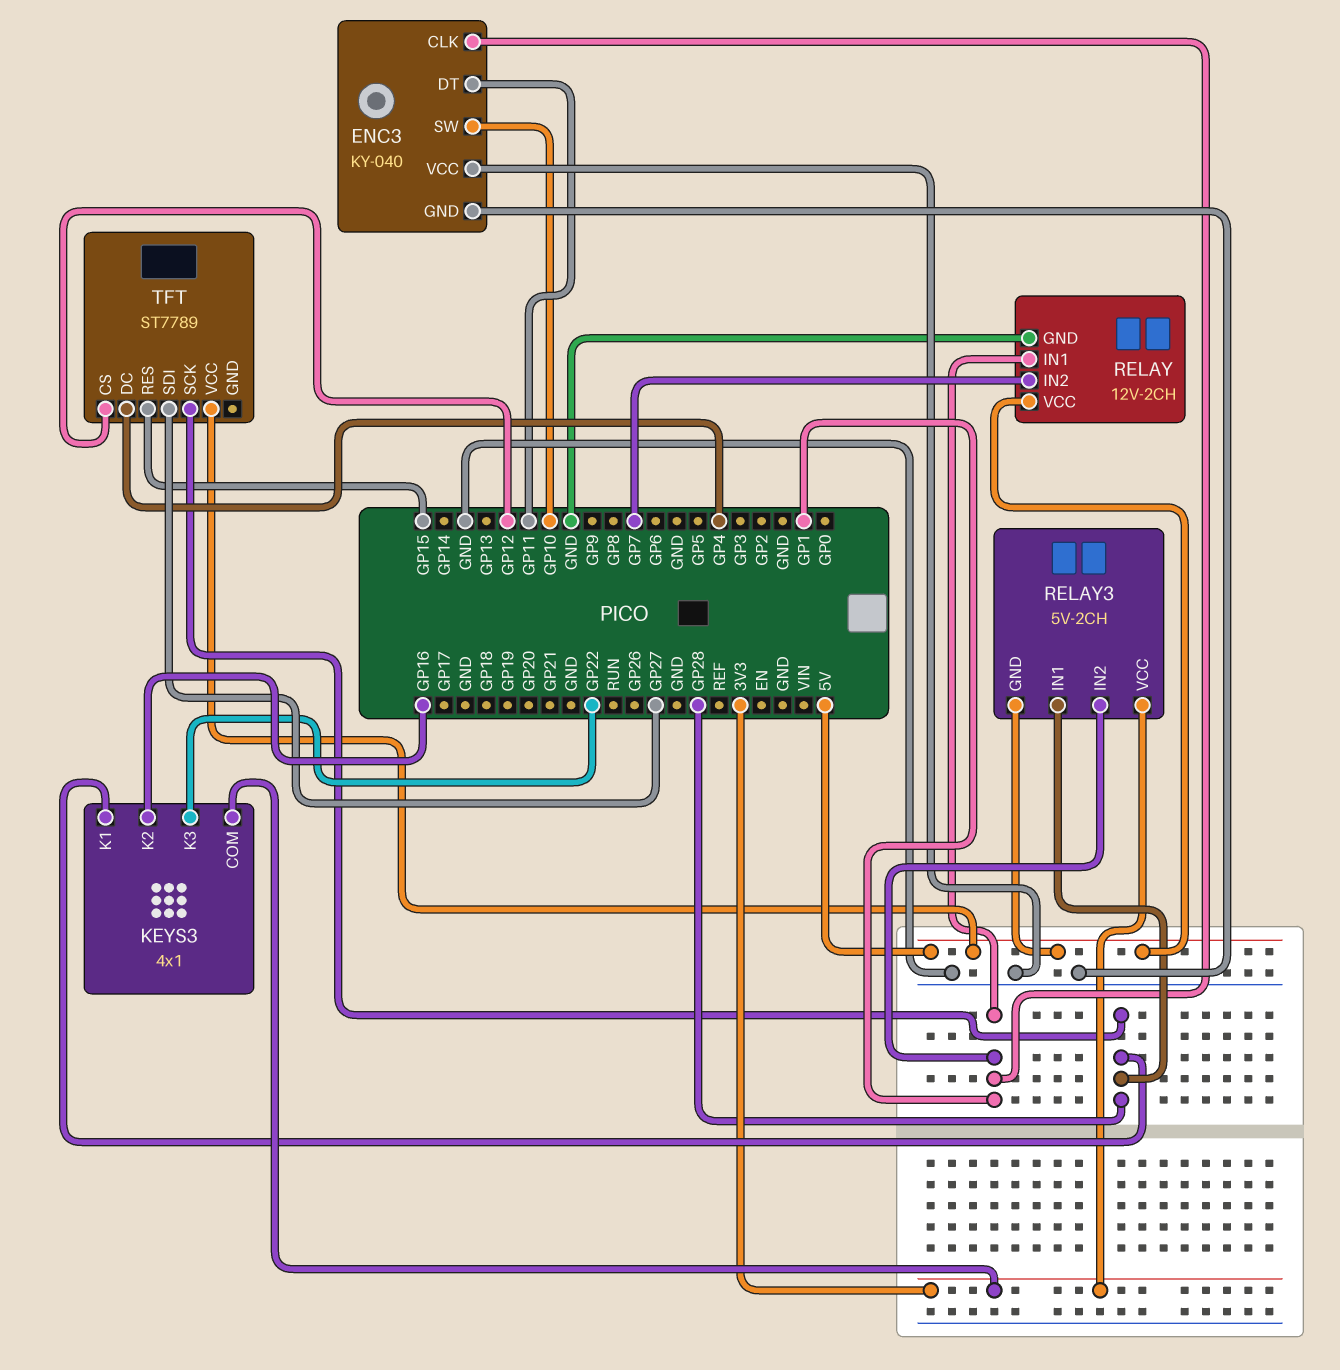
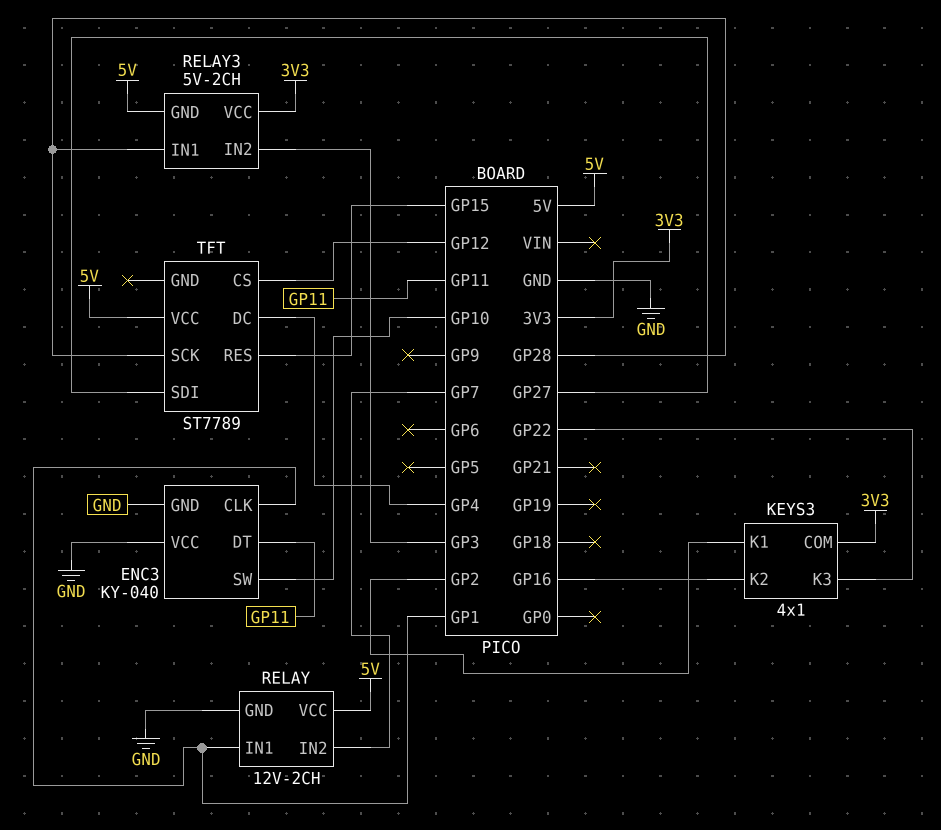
KEYS3 pin K1: GP28 -> GP2
RELAY3 pin IN2: GP1 -> GP3

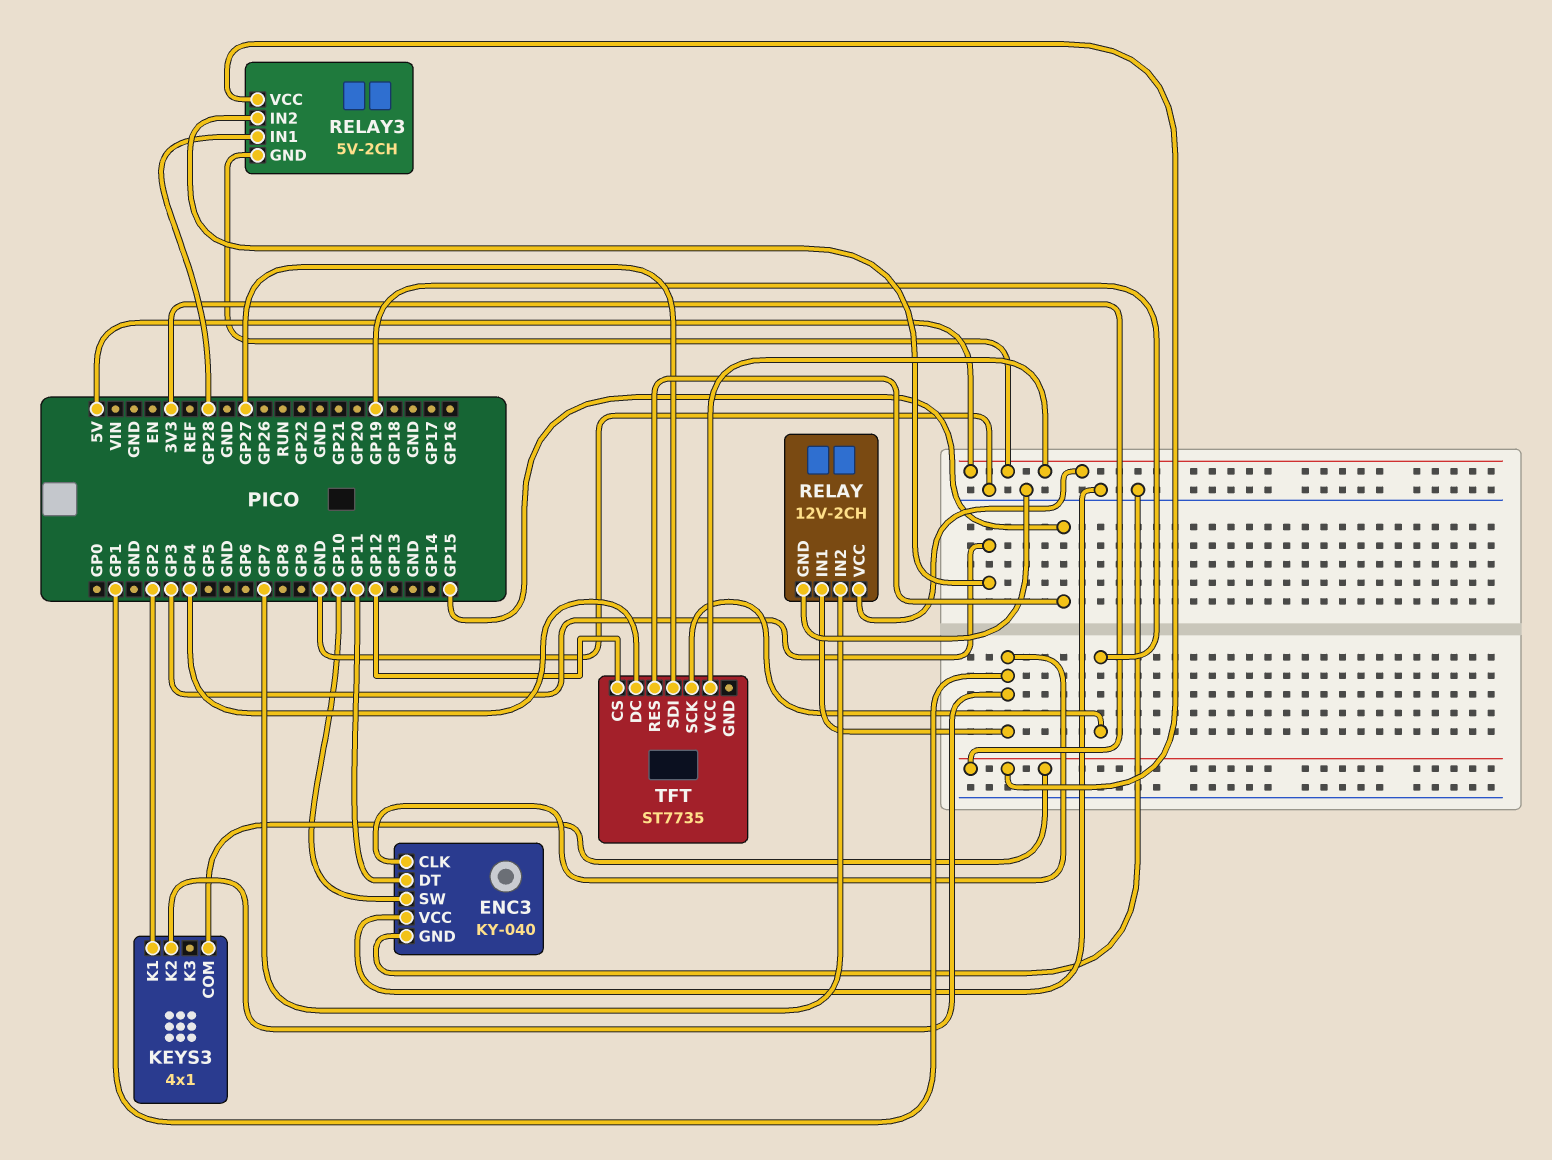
KEYS3 pin K2: GP16 -> GP1
KEYS3 pin K3: GP22 -> none
TFT: ST7789 -> ST7735
TFT pin SCK: GP28 -> GP19

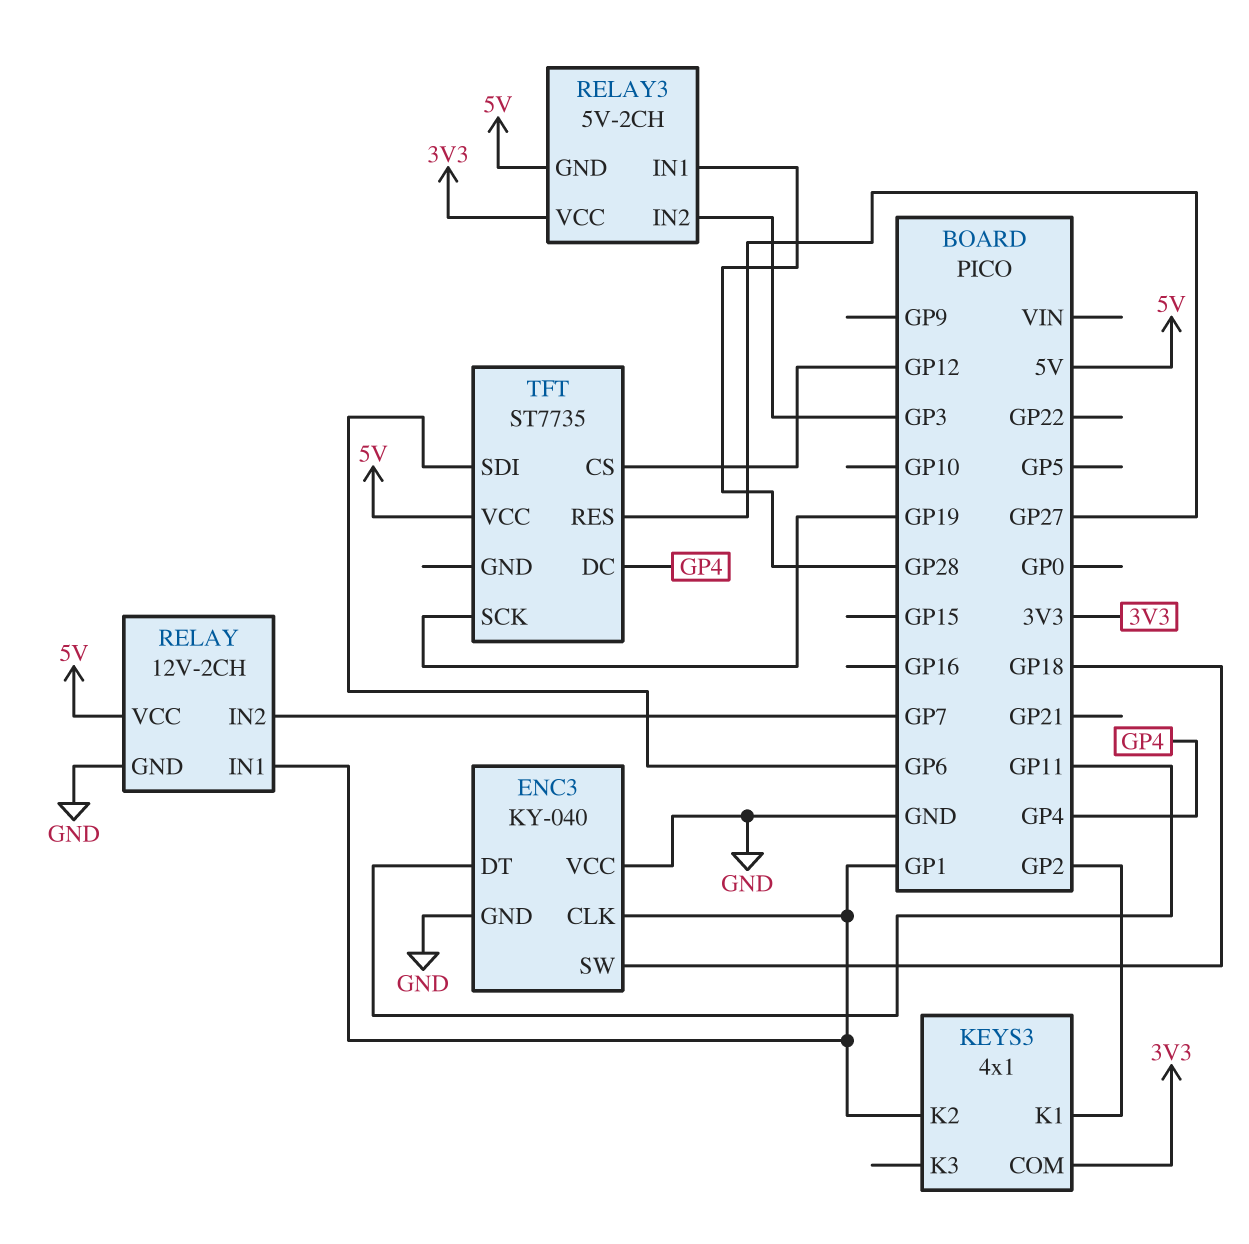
ENC3 pin SW: GP10 -> GP18
TFT pin RES: GP15 -> GP27
TFT pin SDI: GP27 -> GP6

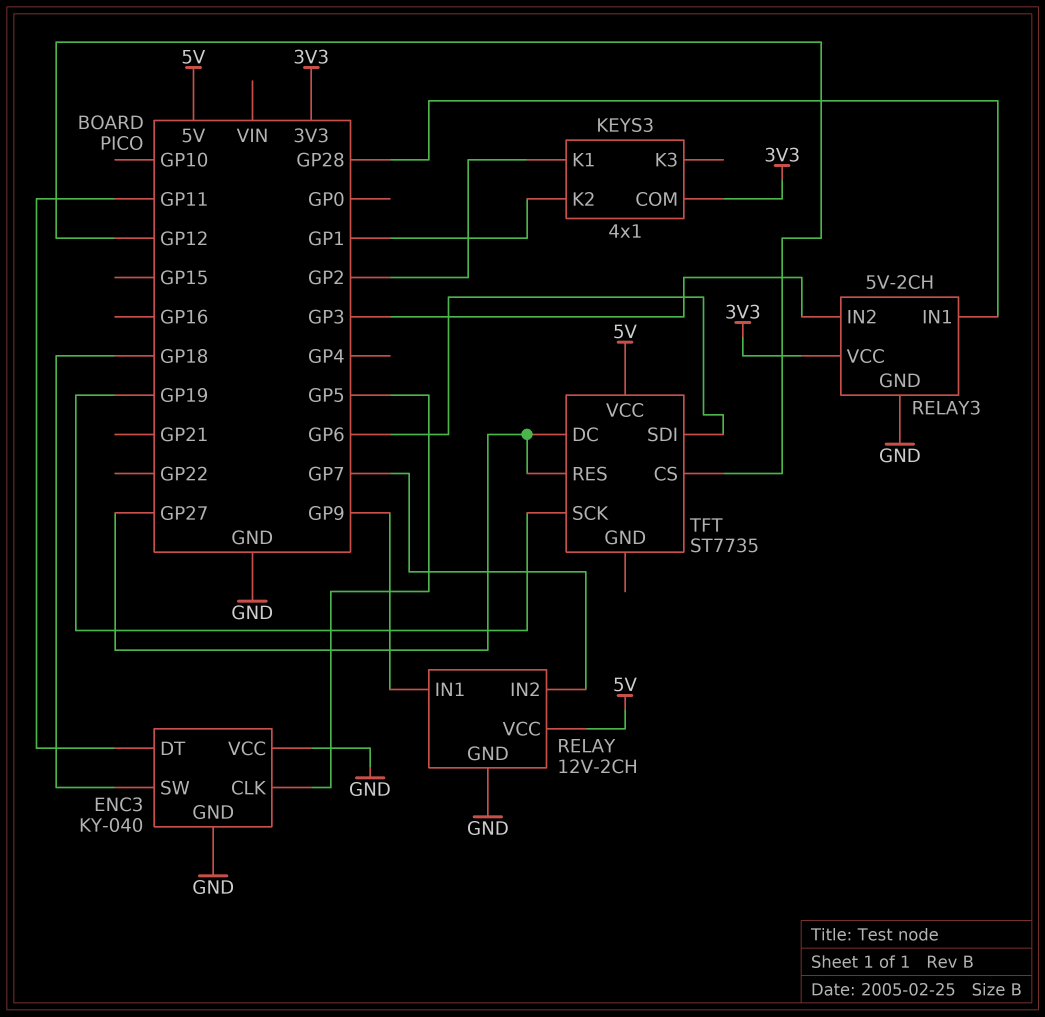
ENC3 pin CLK: GP1 -> GP5
RELAY pin IN1: GP1 -> GP9
RELAY3 pin GND: 5V -> GND
TFT pin DC: GP4 -> GP27

